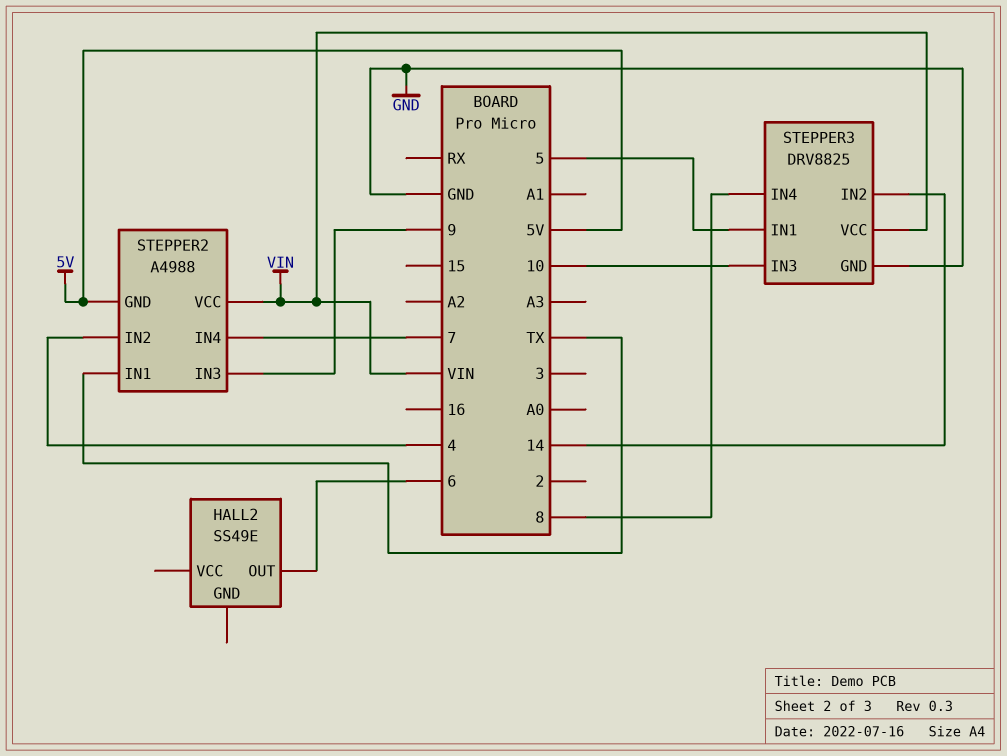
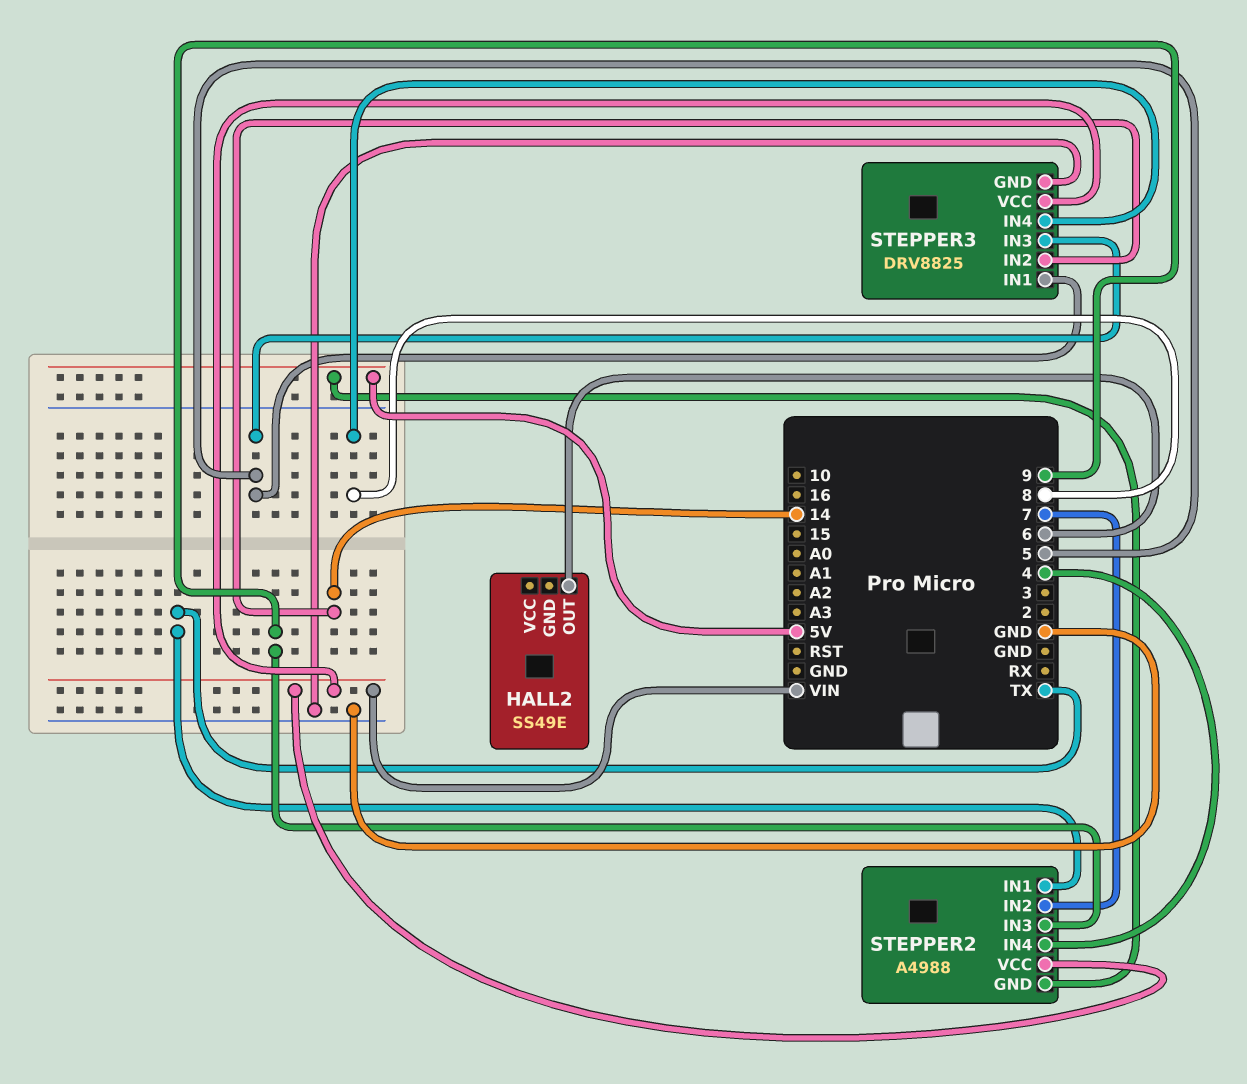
STEPPER2 pin IN2: 4 -> 7
STEPPER2 pin IN4: 7 -> 4
STEPPER3 pin IN3: 10 -> 5

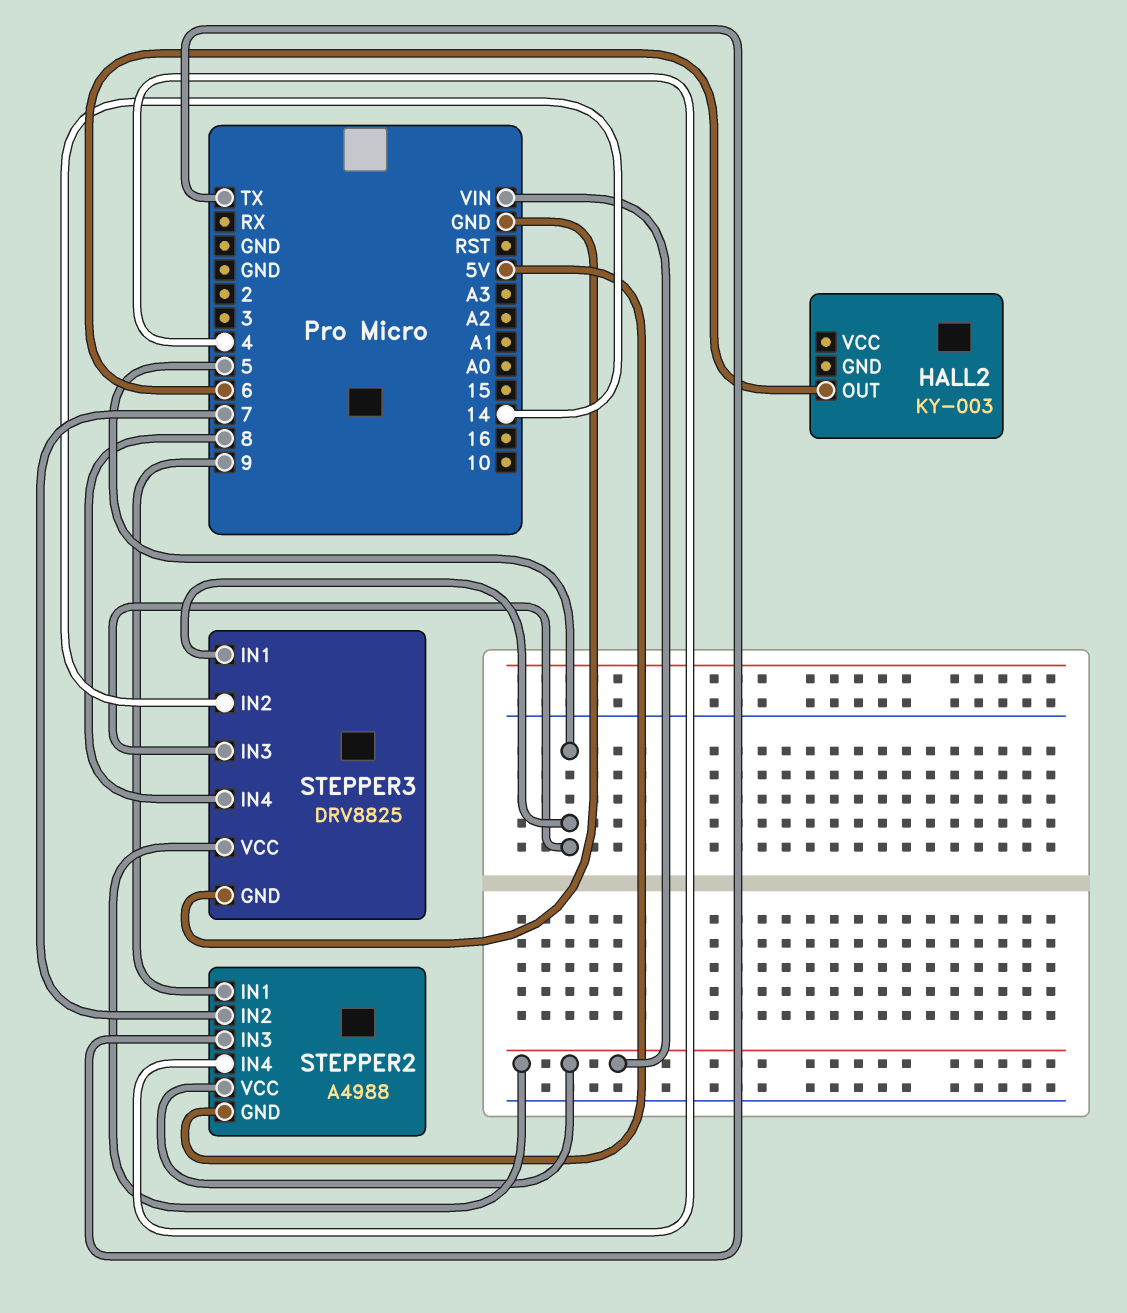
HALL2: SS49E -> KY-003
STEPPER2 pin IN1: TX -> 9
STEPPER2 pin IN3: 9 -> TX

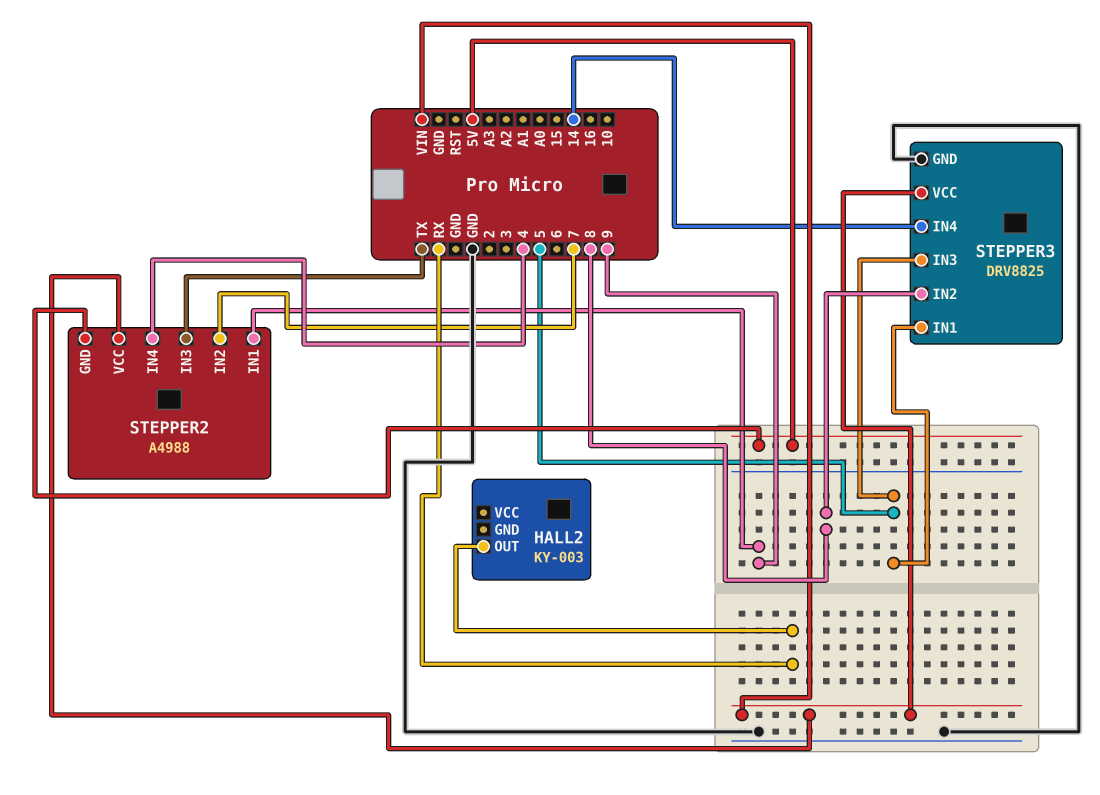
HALL2 pin OUT: 6 -> RX
STEPPER3 pin IN2: 14 -> 8
STEPPER3 pin IN4: 8 -> 14

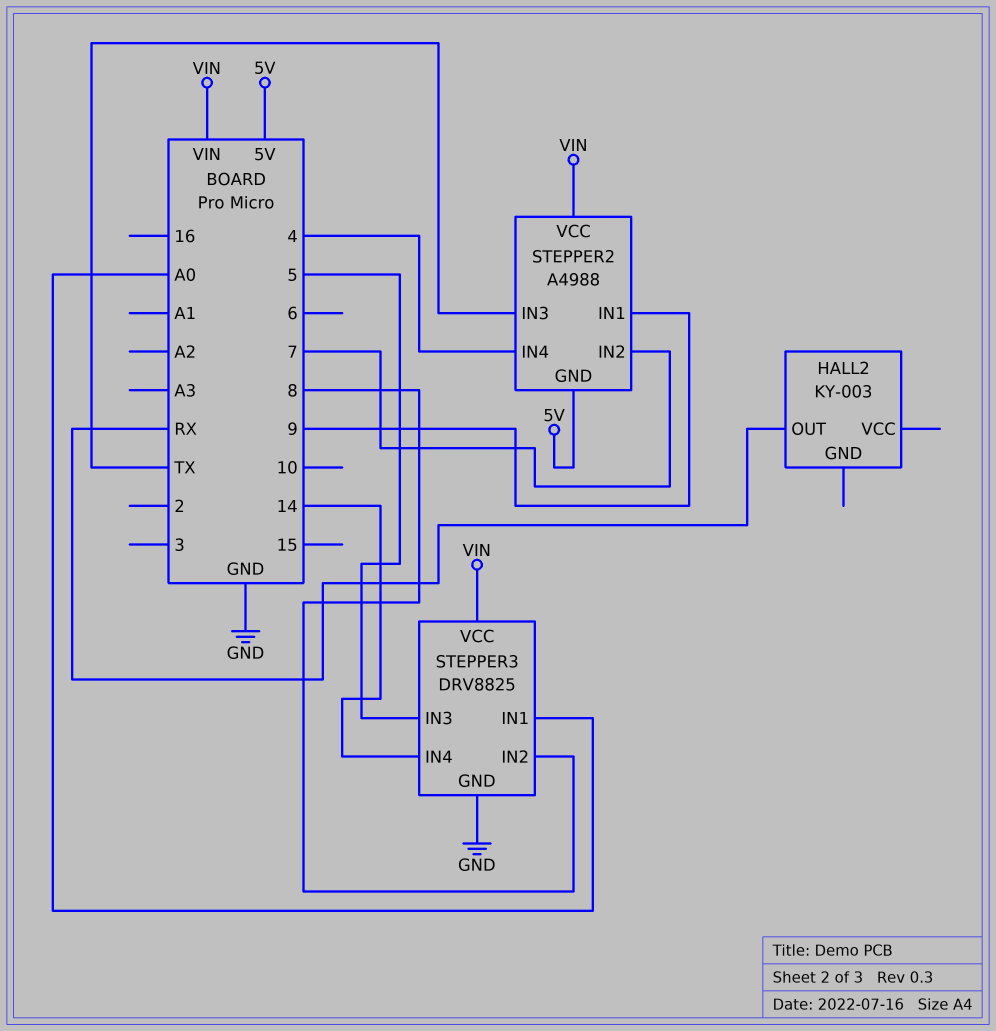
STEPPER3 pin IN1: 5 -> A0

